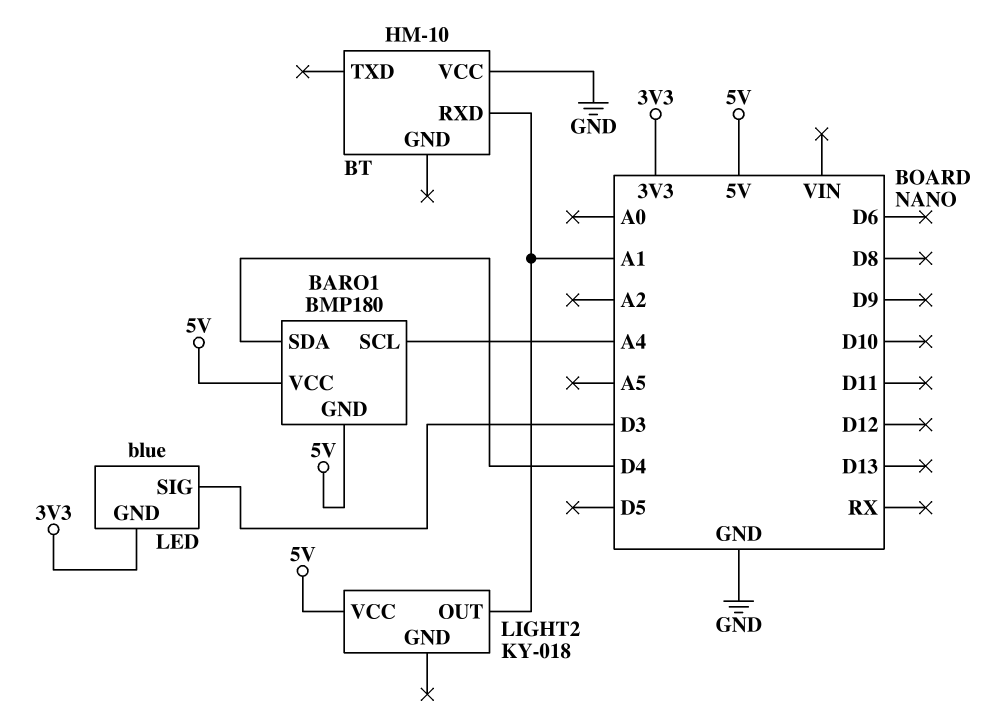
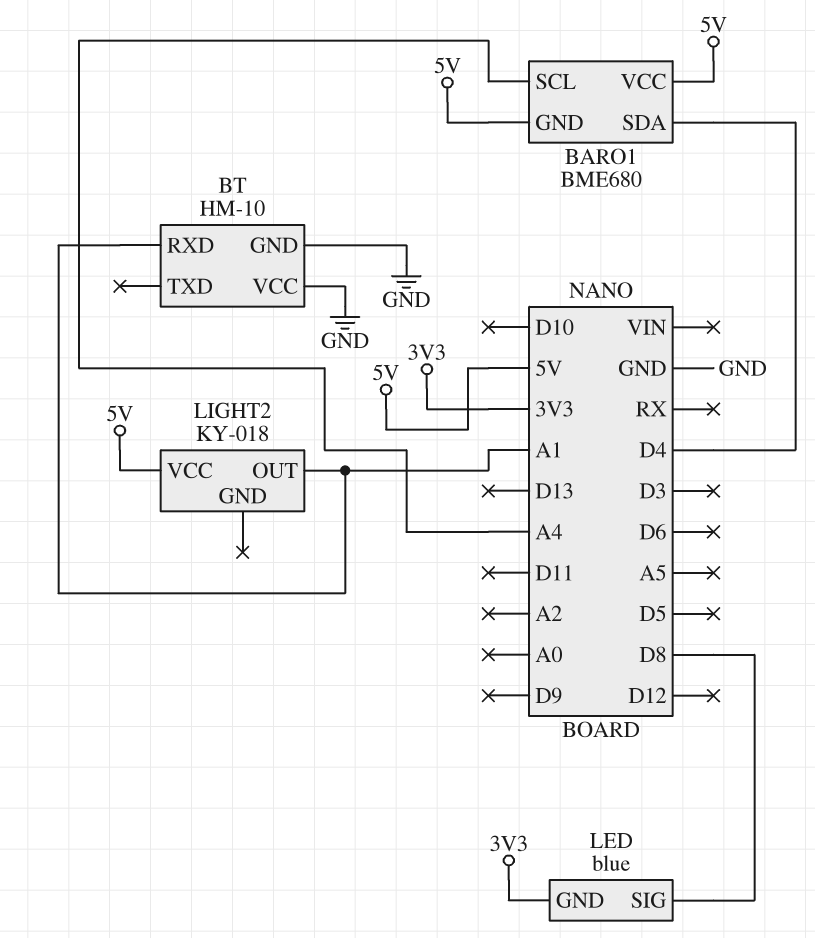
BARO1: BMP180 -> BME680
BT pin GND: none -> GND
LED pin SIG: D3 -> D8

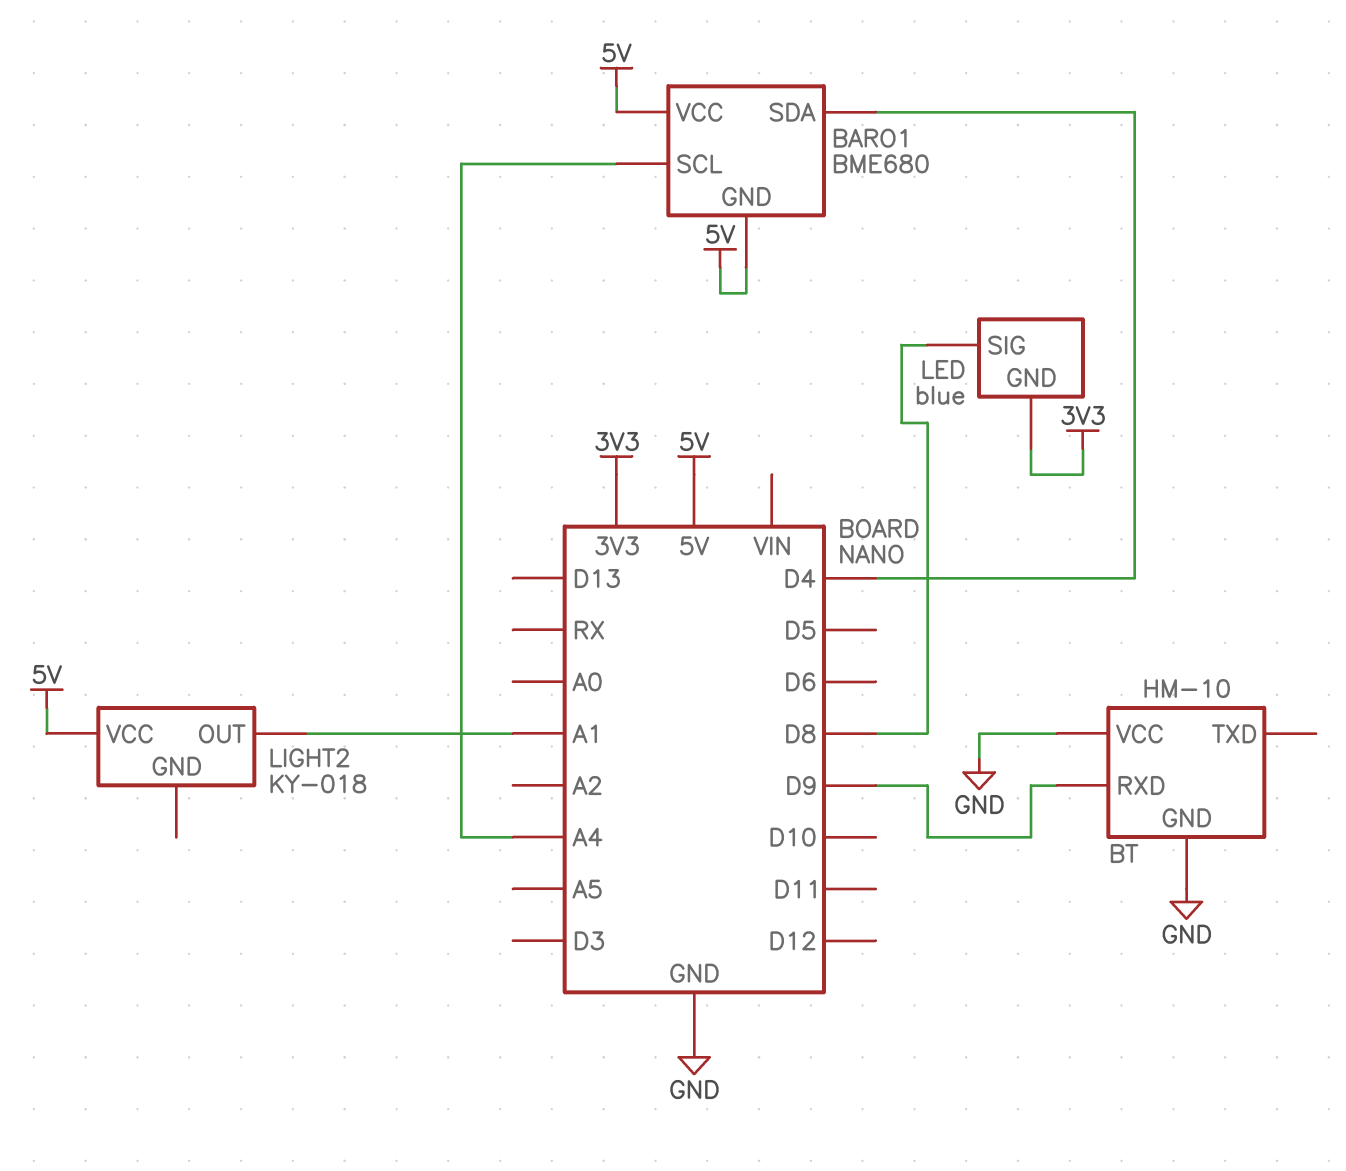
BT pin RXD: A1 -> D9

